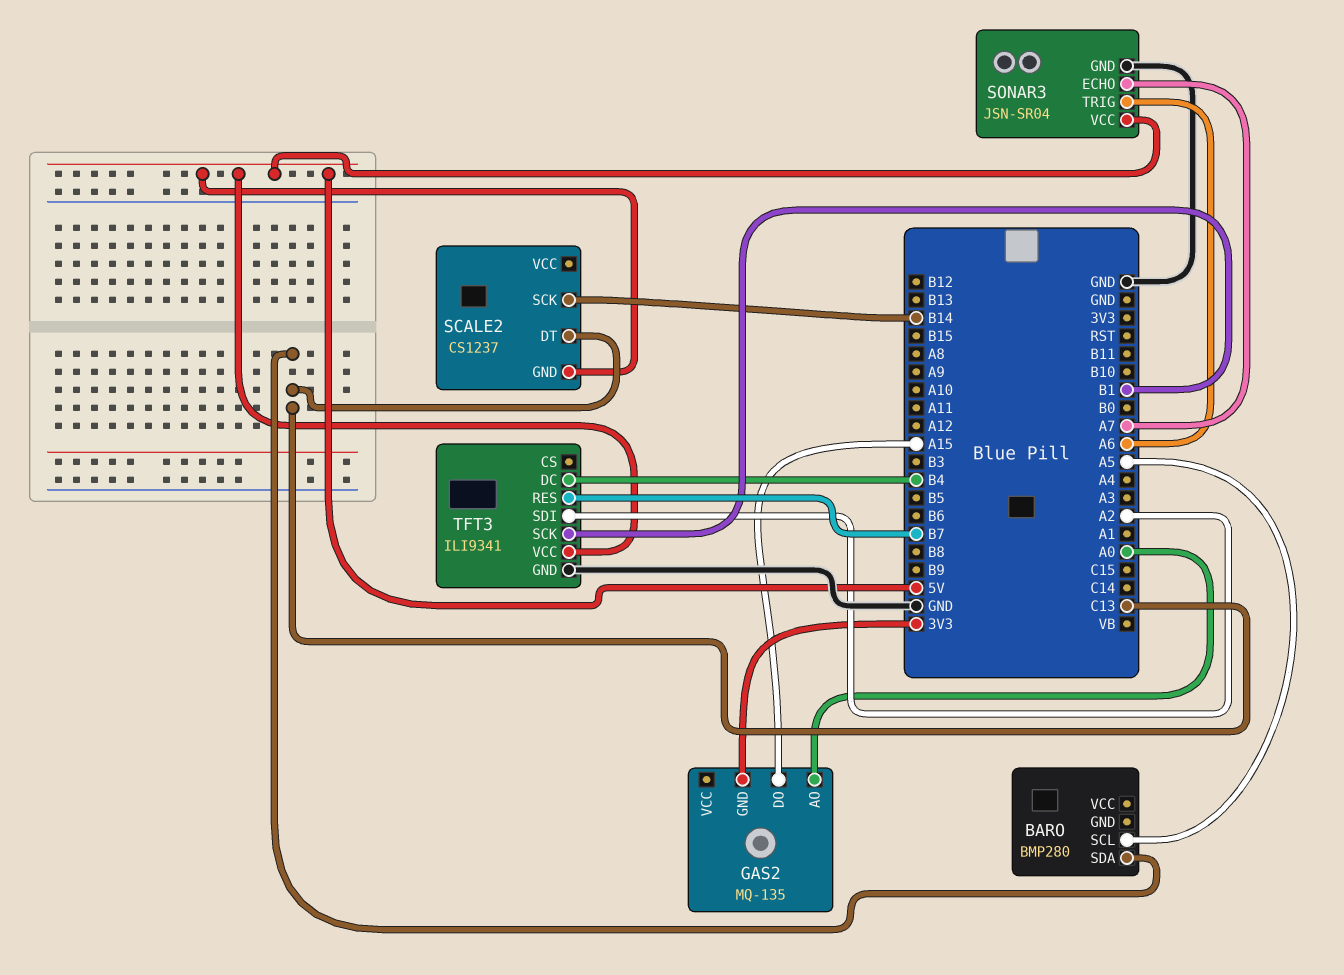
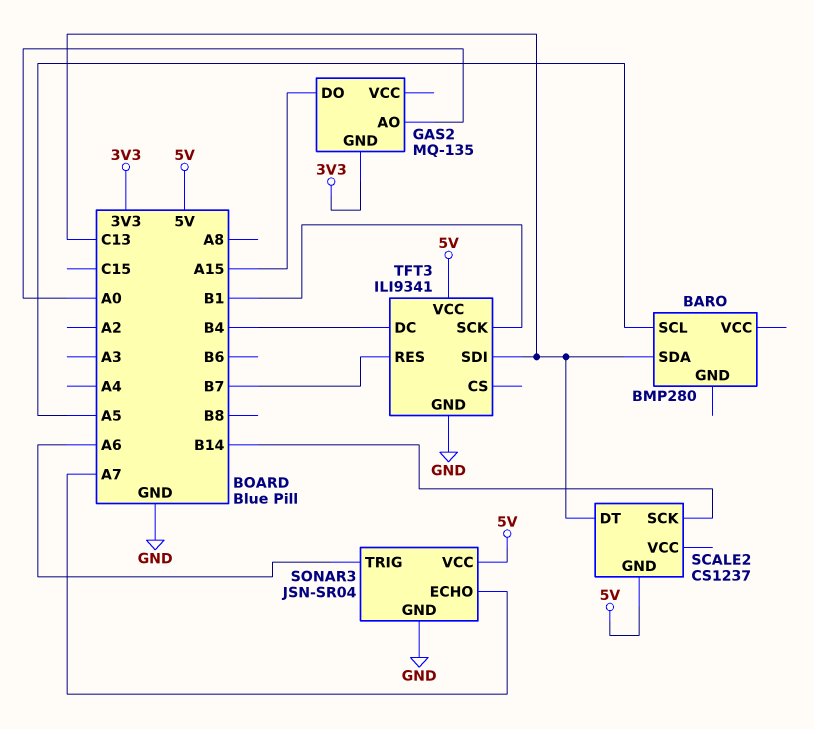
TFT3 pin SDI: A2 -> C13

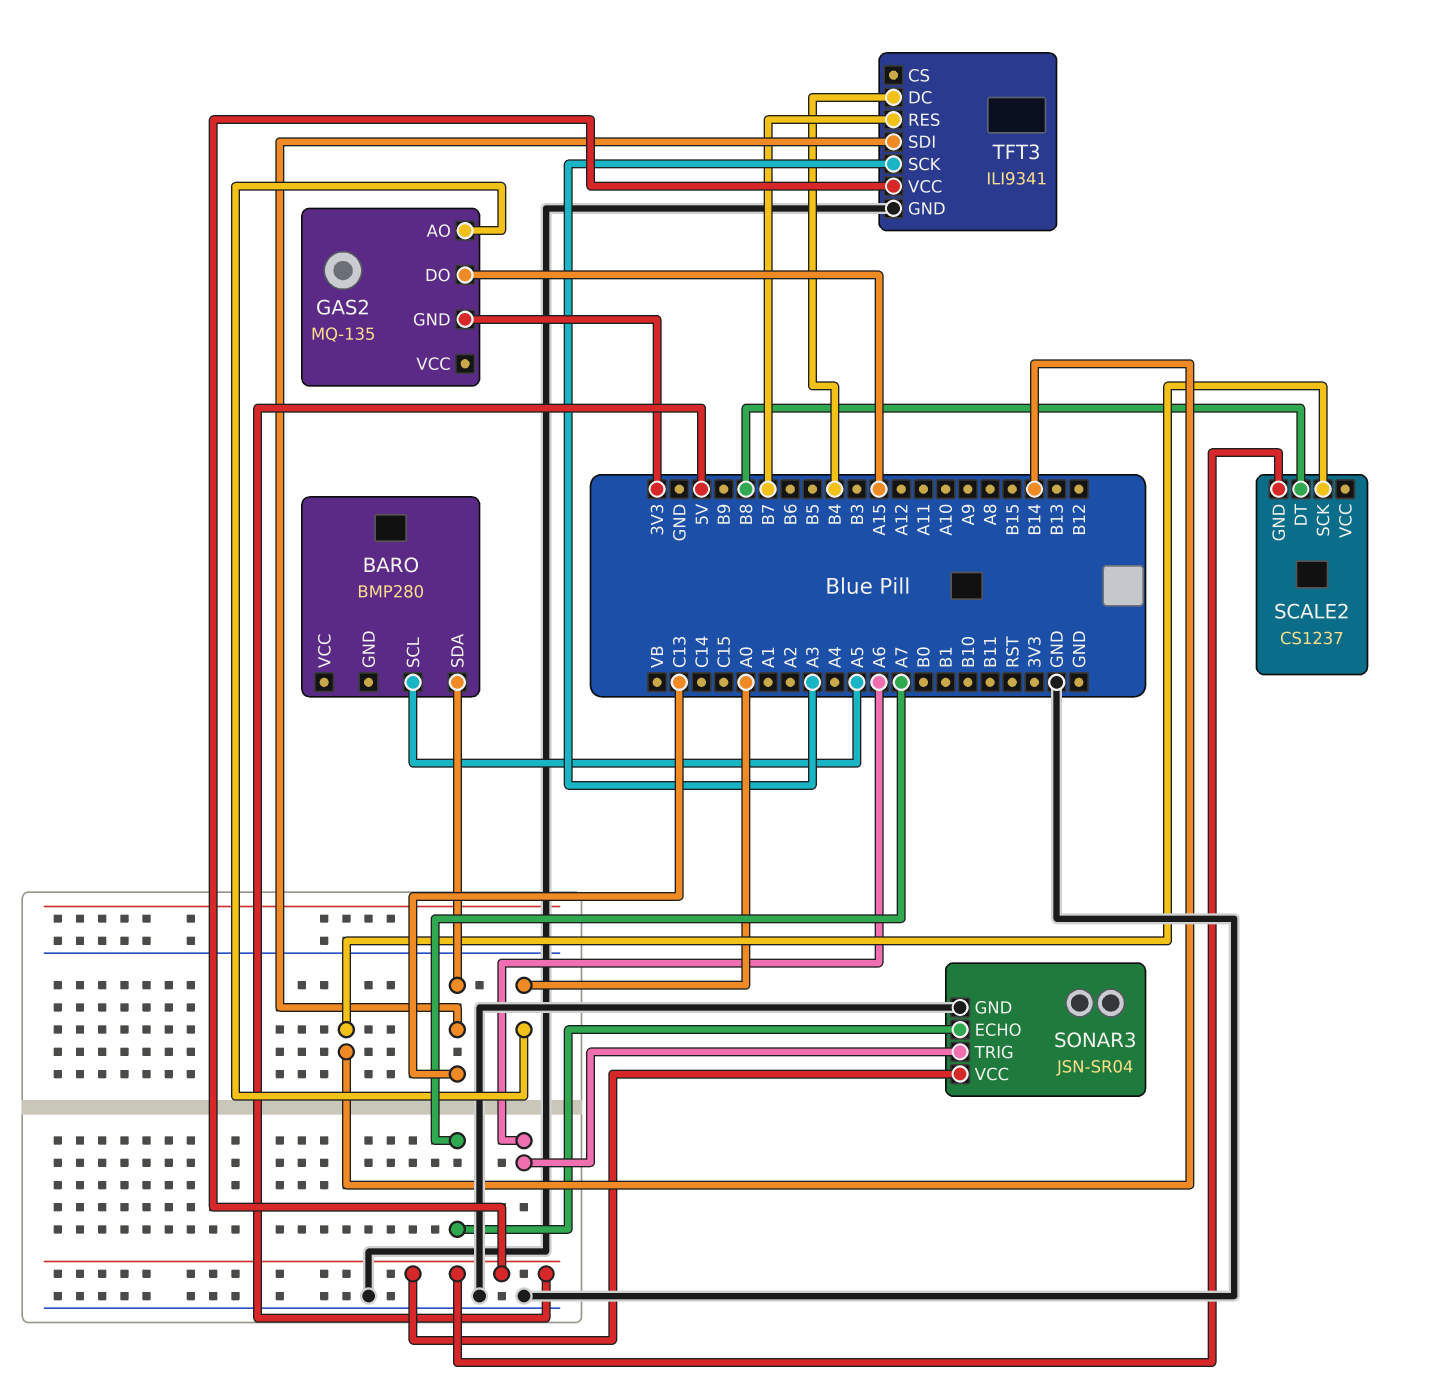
SCALE2 pin DT: C13 -> B8
TFT3 pin SCK: B1 -> A3

